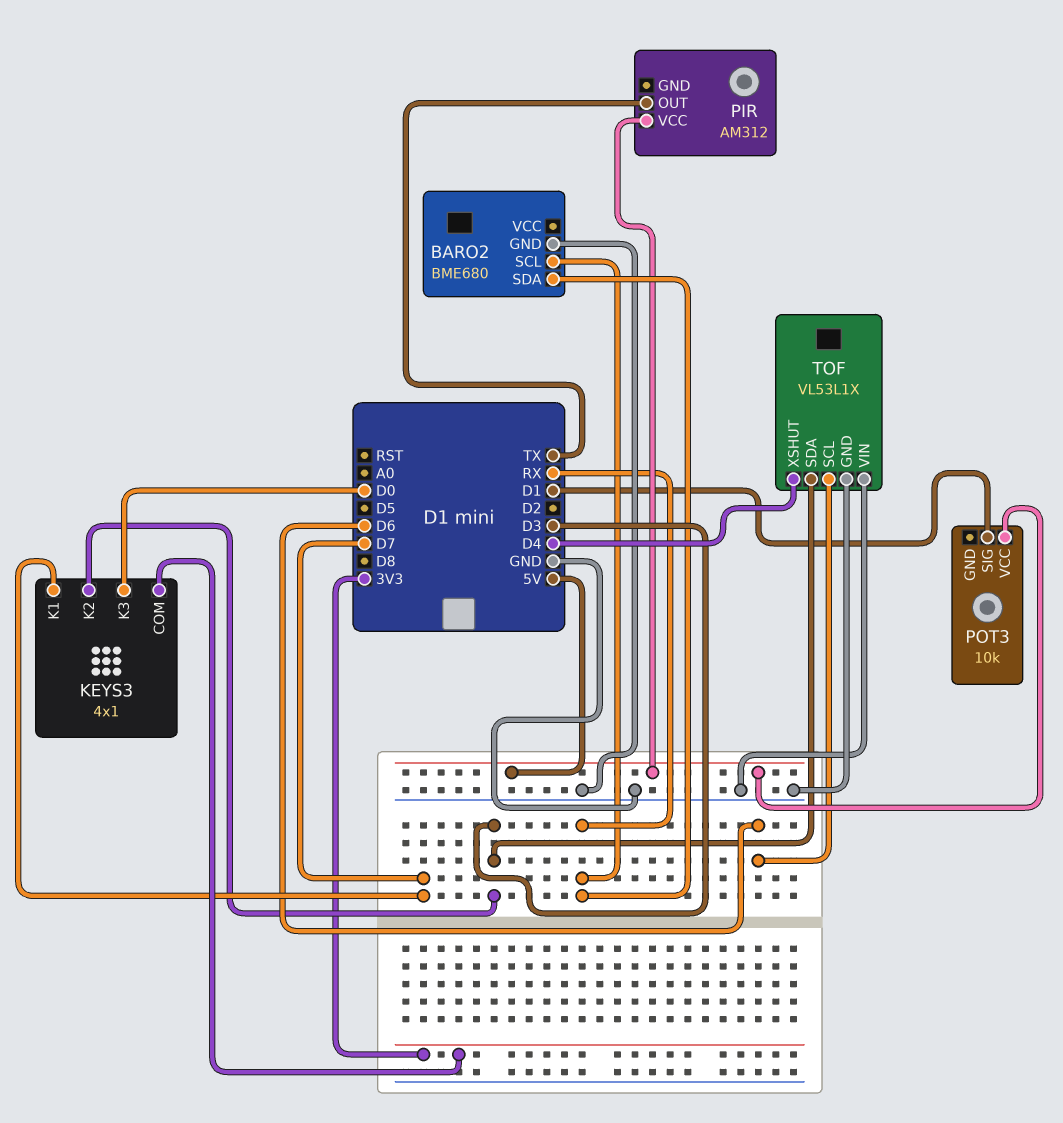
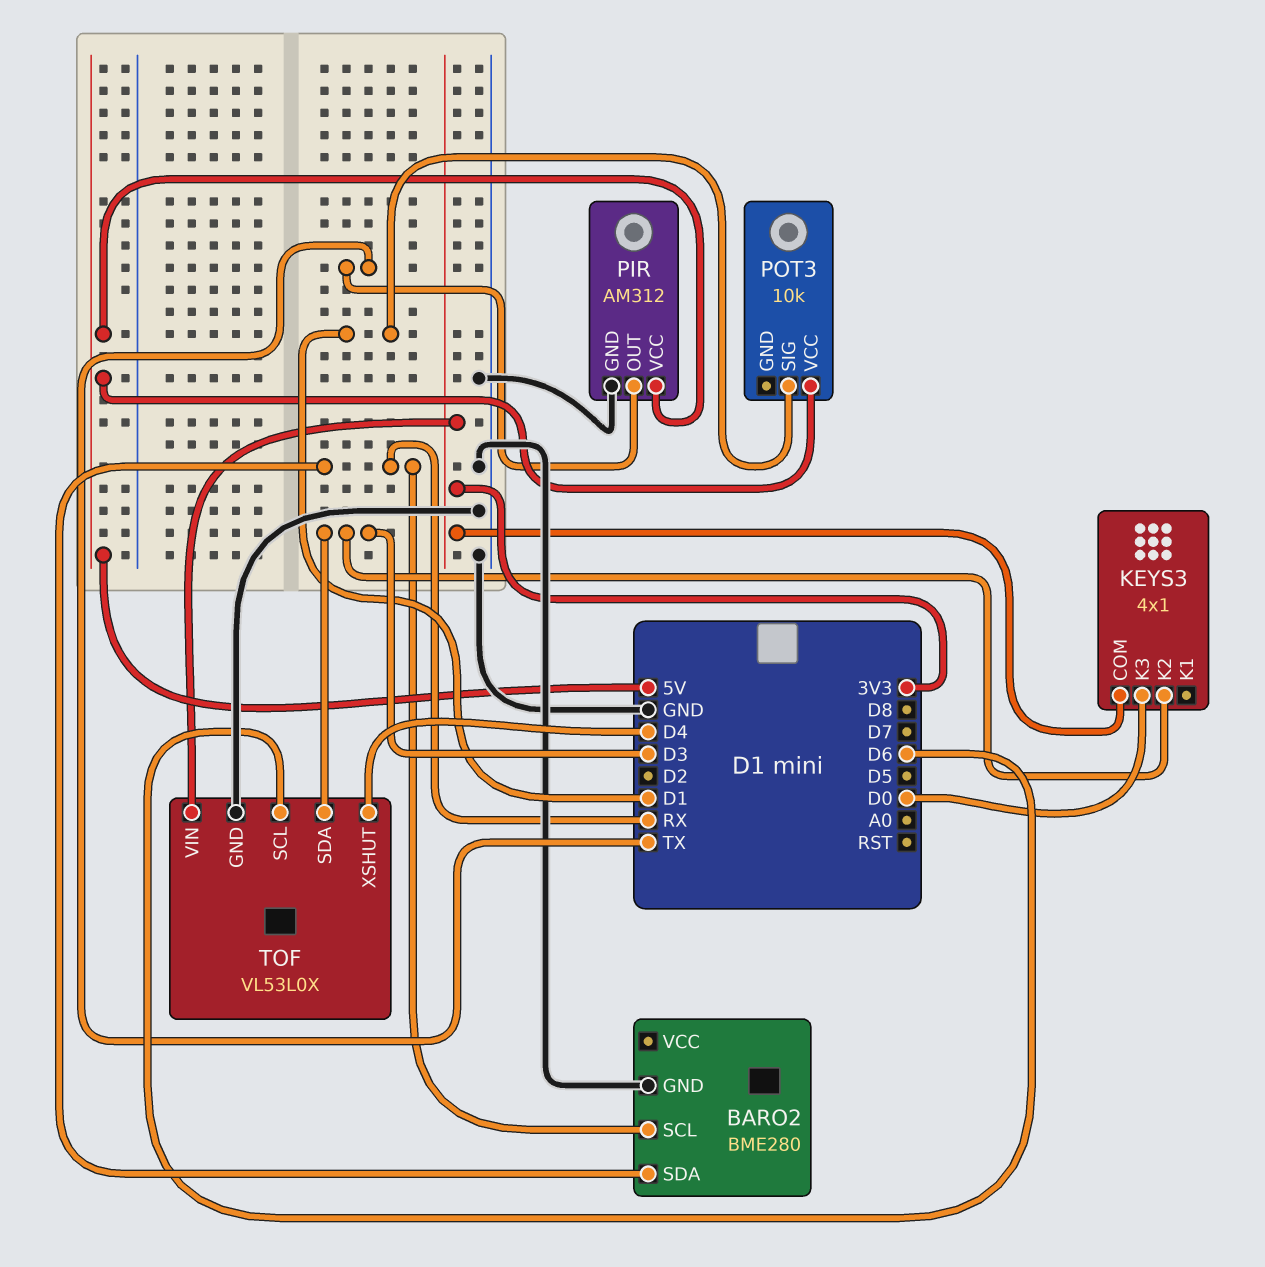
BARO2: BME680 -> BME280
KEYS3 pin K1: D7 -> none
PIR pin GND: none -> GND
TOF: VL53L1X -> VL53L0X
TOF pin VIN: GND -> 3V3

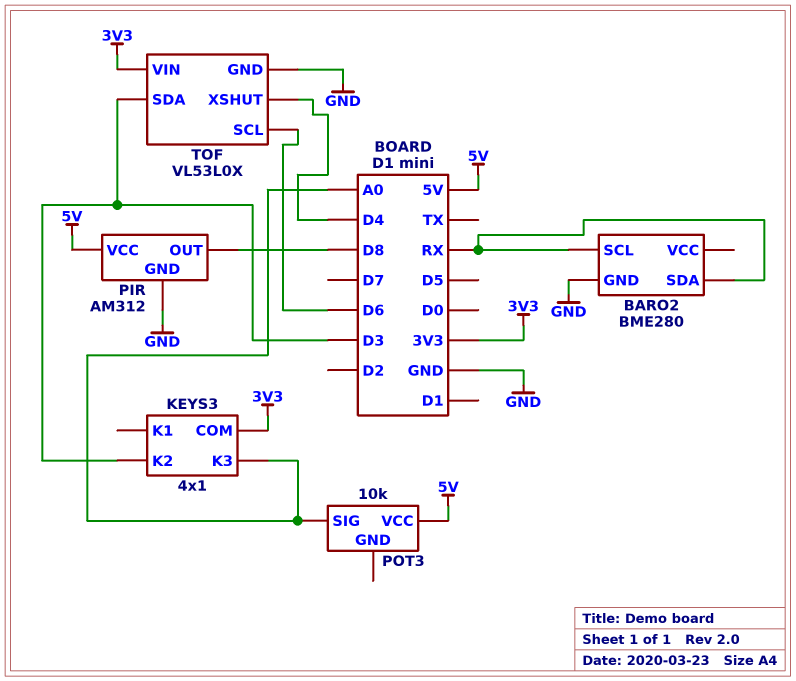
KEYS3 pin K3: D0 -> A0
PIR pin OUT: TX -> D8
POT3 pin SIG: D1 -> A0

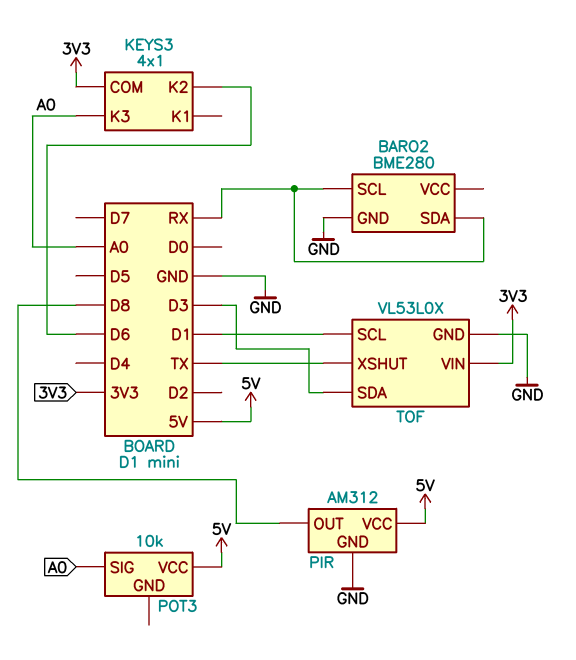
KEYS3 pin K2: D3 -> D6
TOF pin SCL: D6 -> D1
TOF pin XSHUT: D4 -> TX

